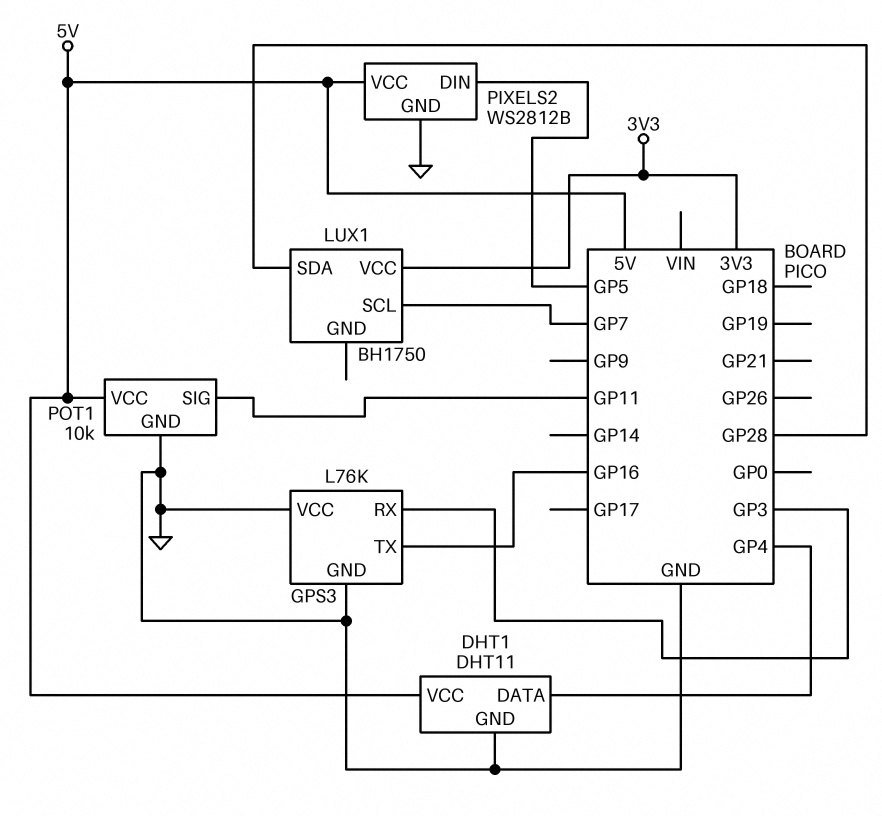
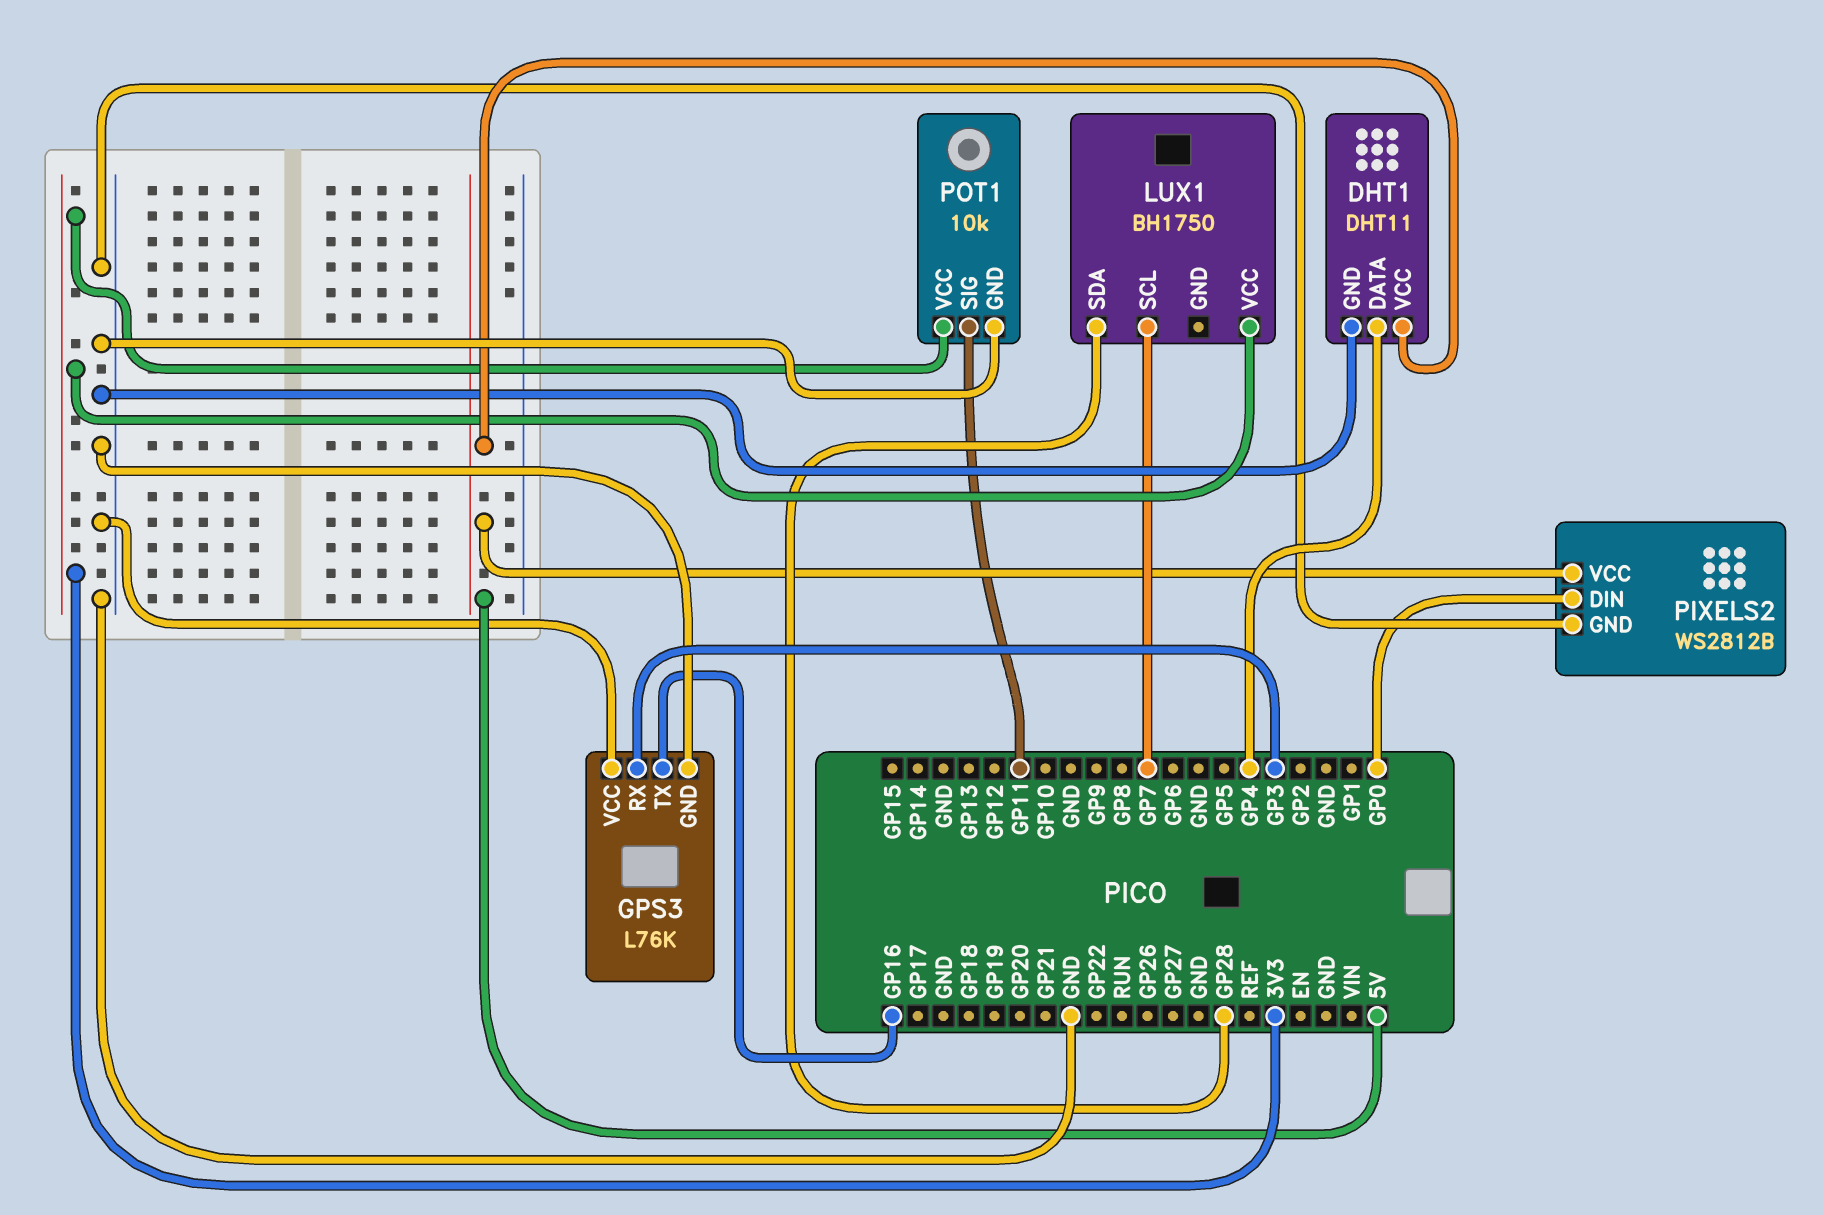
PIXELS2 pin DIN: GP5 -> GP0
POT1 pin VCC: 5V -> 3V3

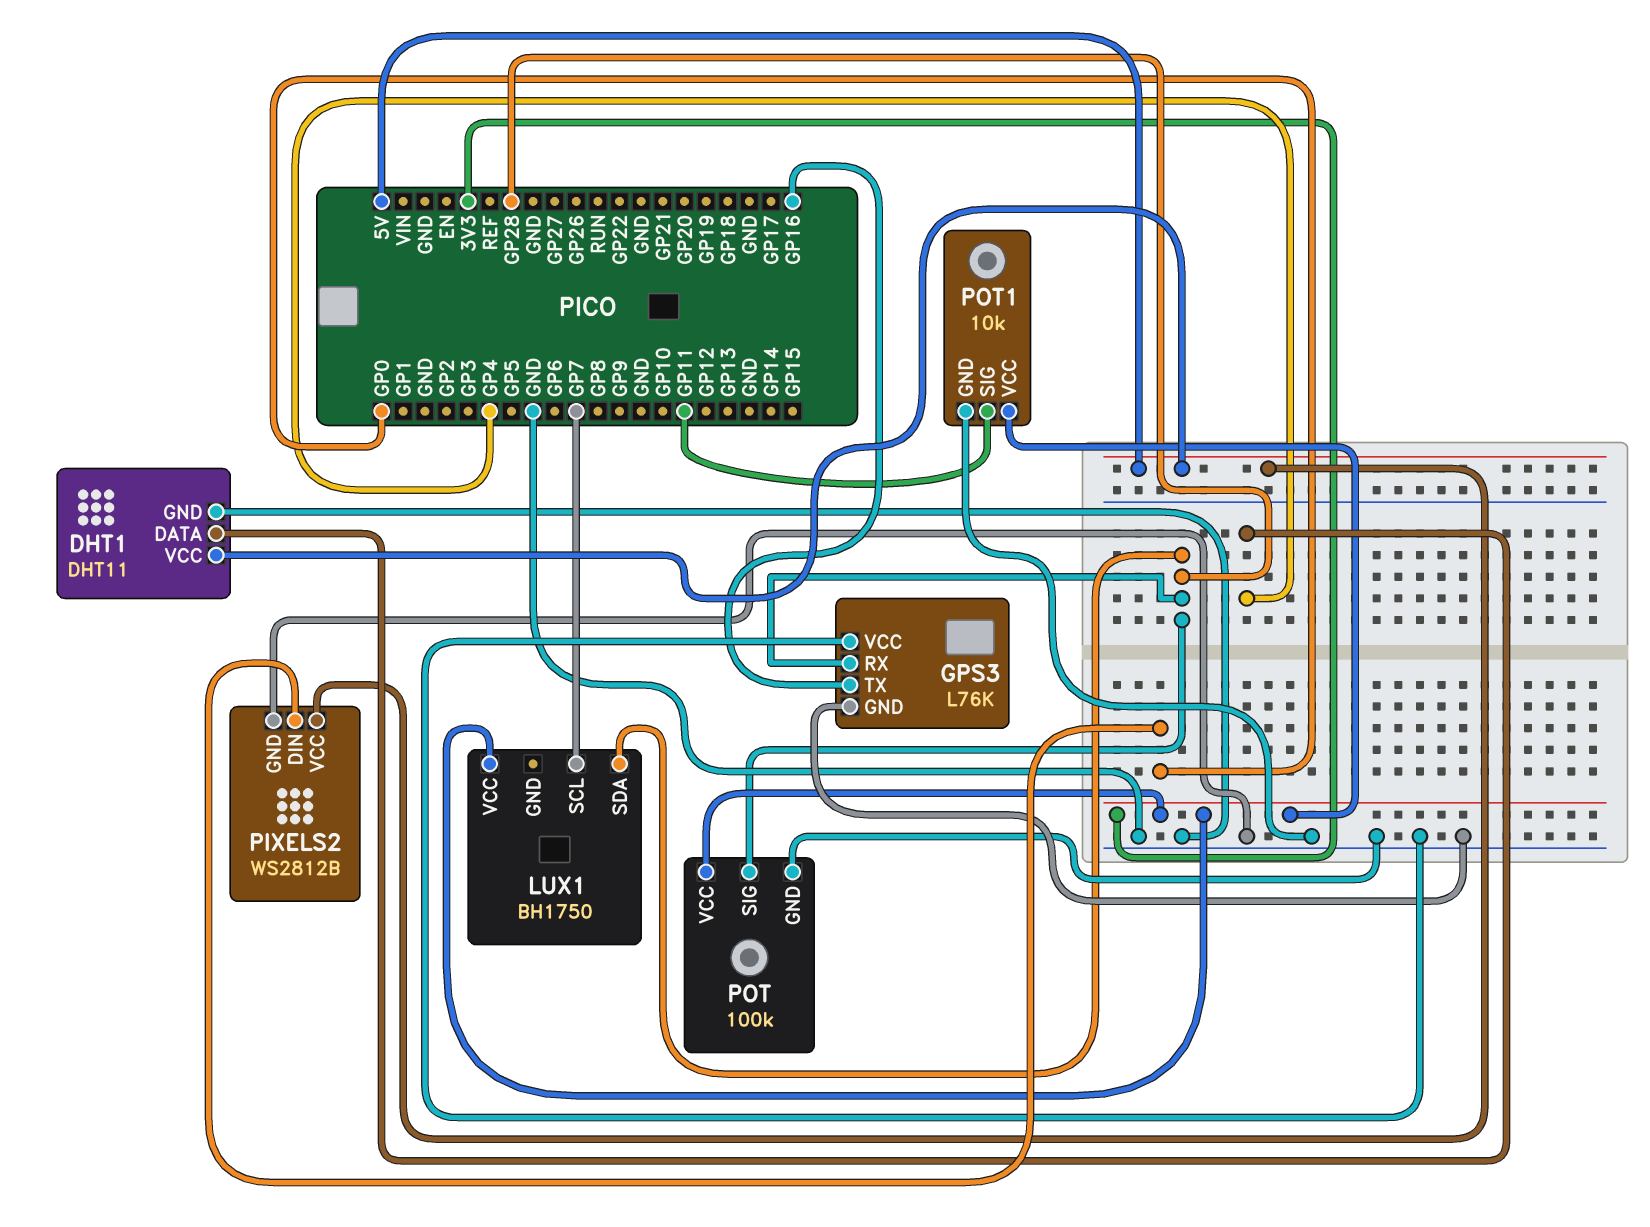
GPS3 pin RX: GP3 -> GP28
POT: none -> 100k
POT pin GND: none -> GND
POT pin SIG: none -> GP28
POT pin VCC: none -> 3V3

